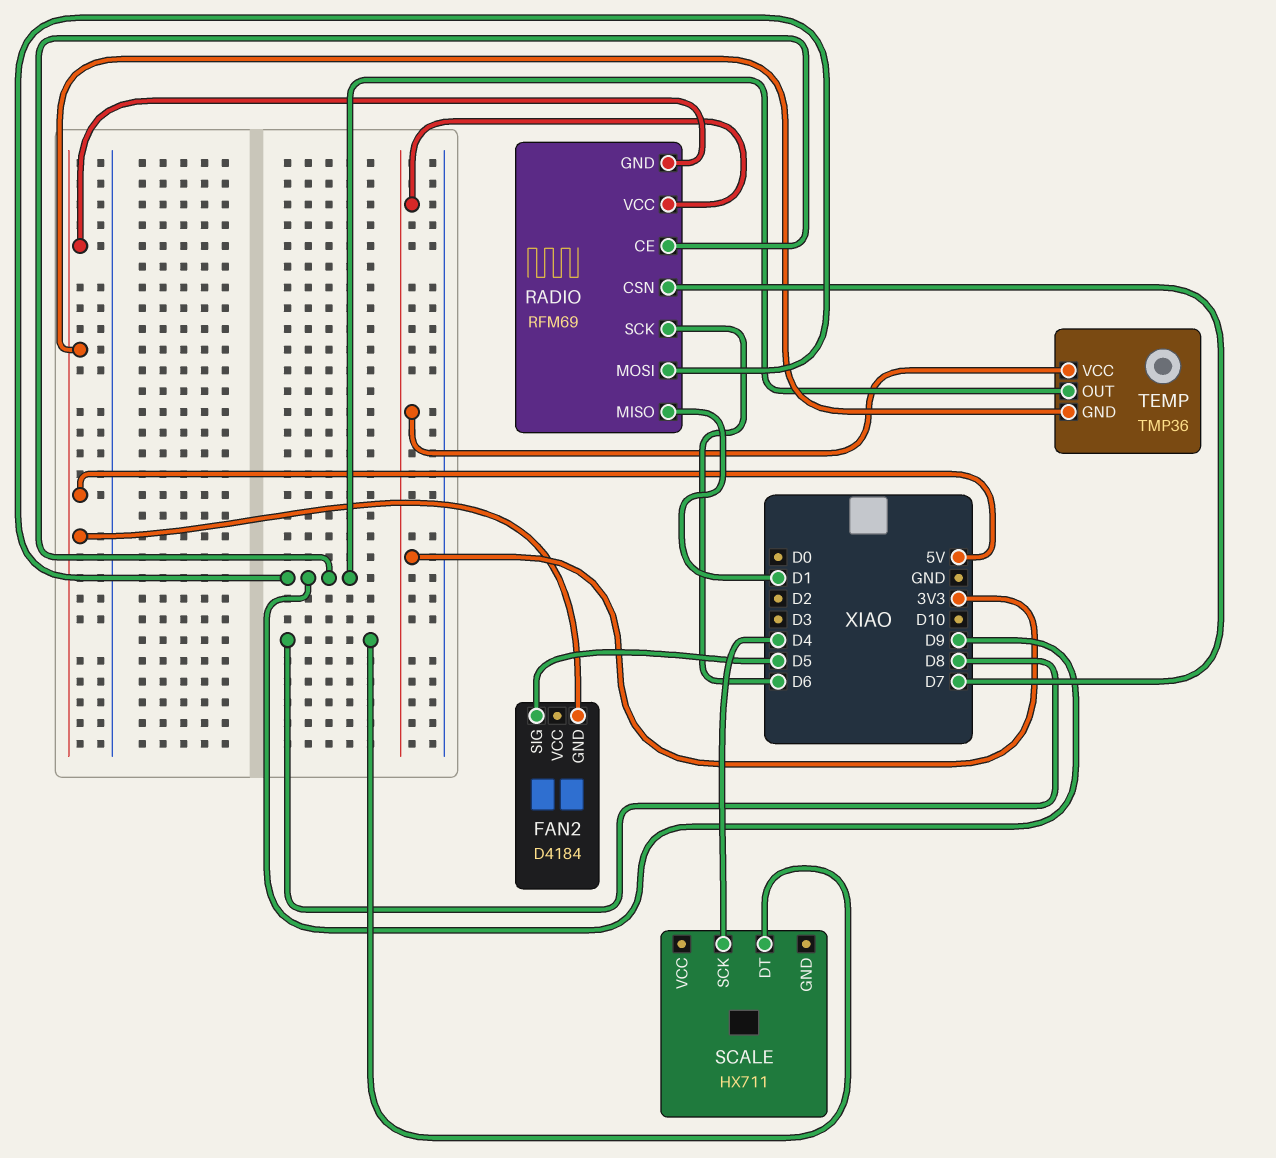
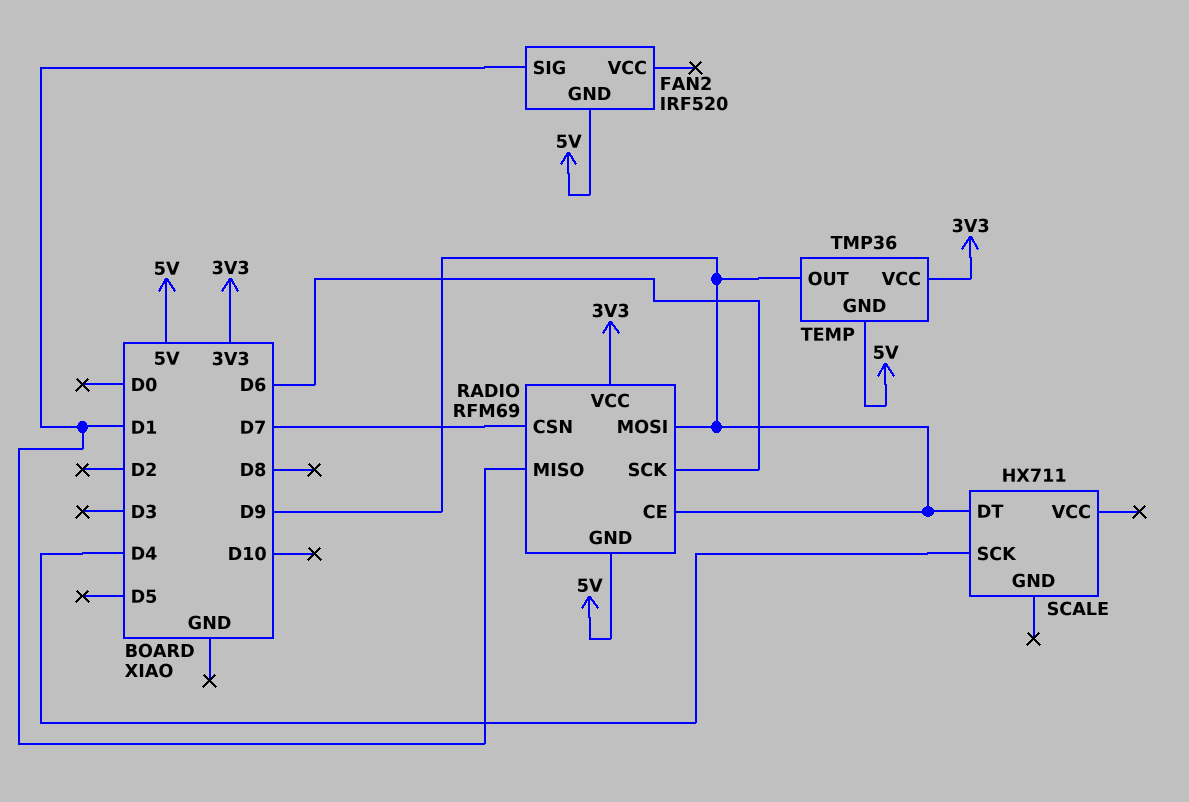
FAN2: D4184 -> IRF520
FAN2 pin SIG: D5 -> D1
SCALE pin DT: D8 -> D9

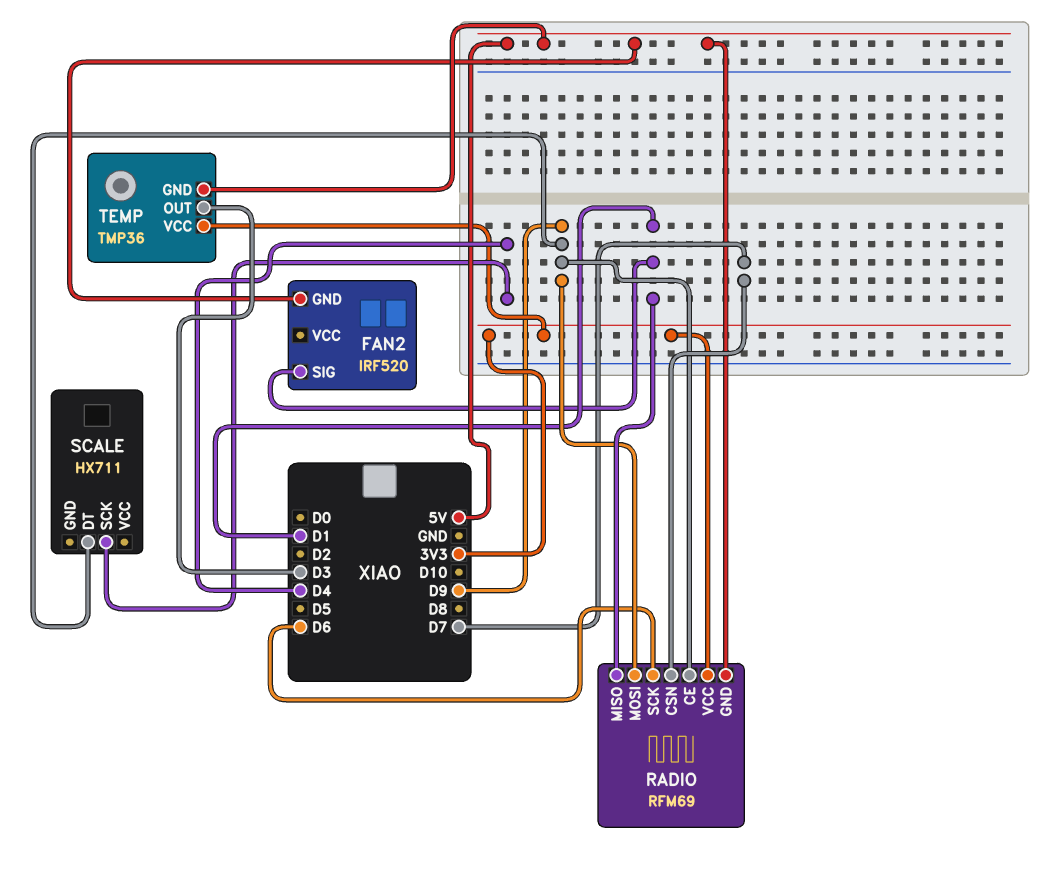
TEMP pin OUT: D9 -> D3

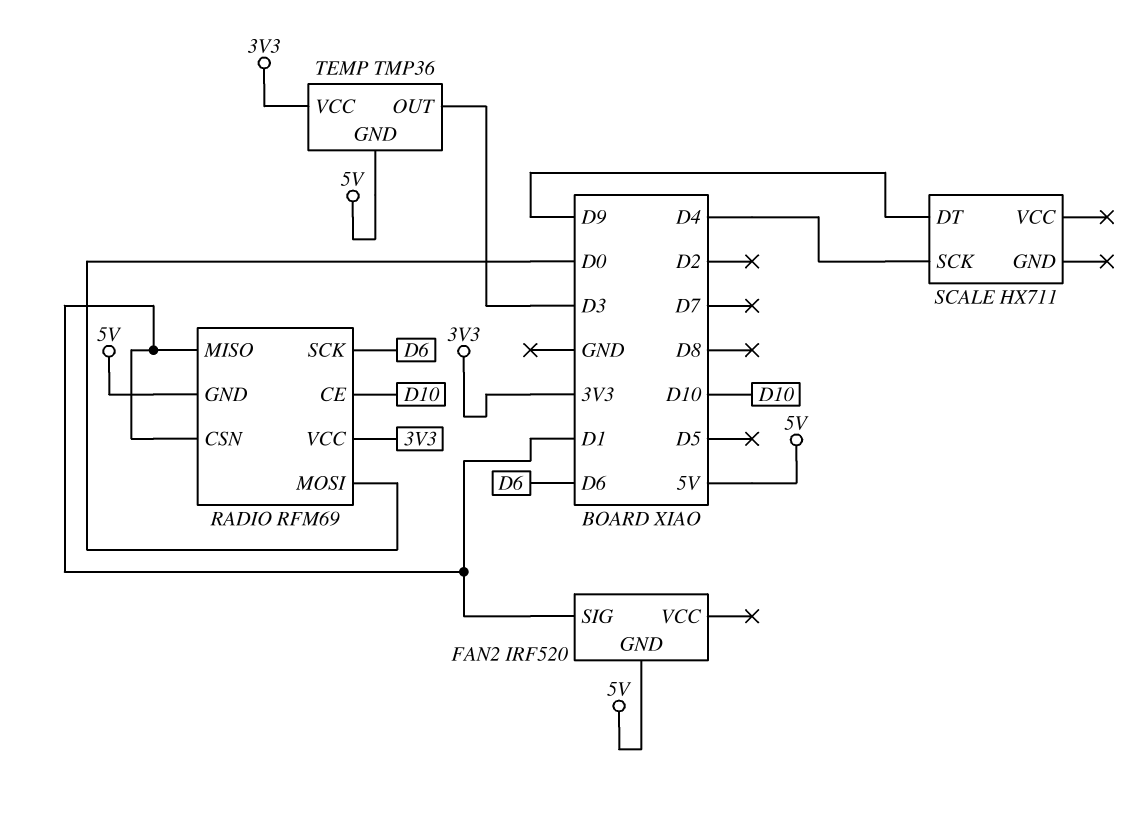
RADIO pin CE: D9 -> D10
RADIO pin CSN: D7 -> D1
RADIO pin MOSI: D9 -> D0

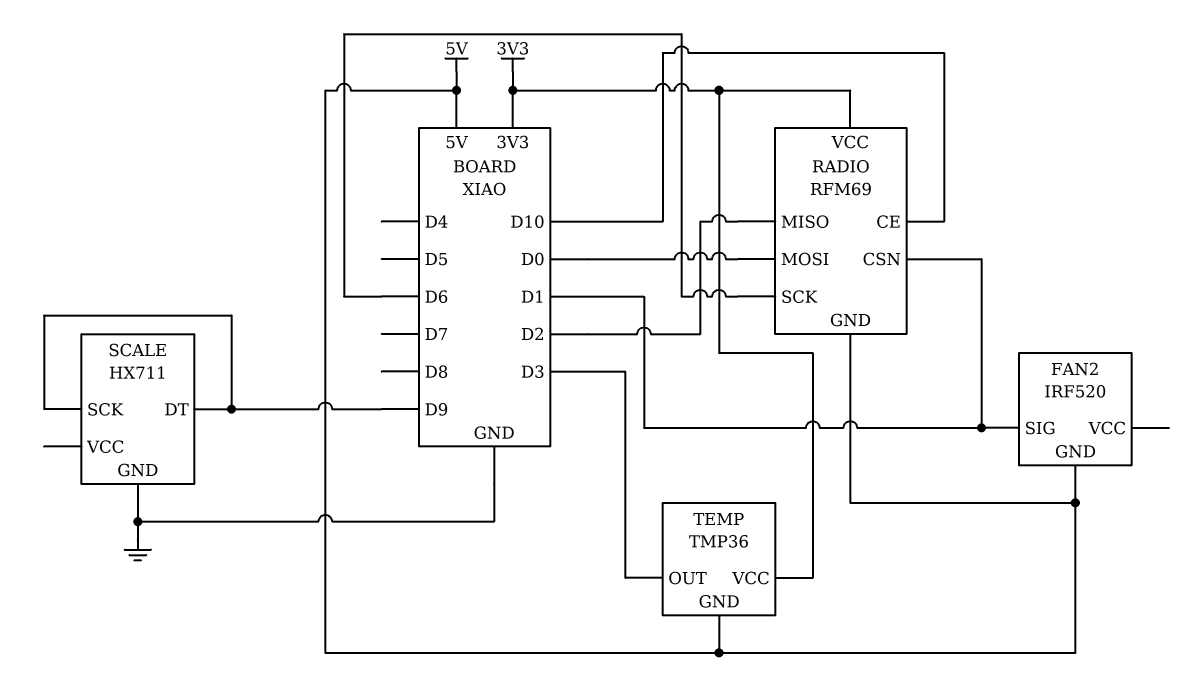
RADIO pin MISO: D1 -> D2
SCALE pin GND: none -> GND
SCALE pin SCK: D4 -> D9

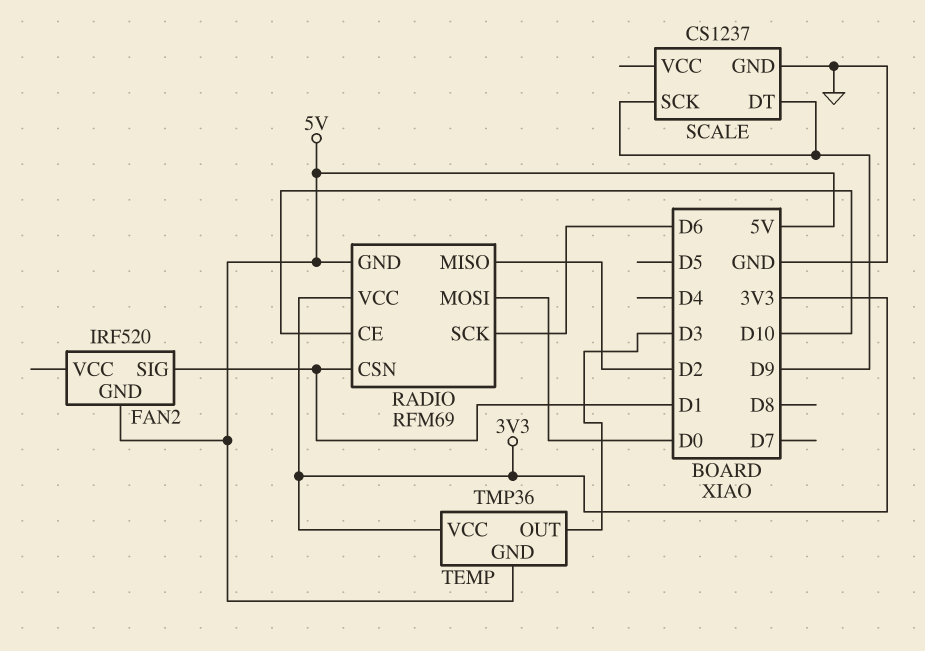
SCALE: HX711 -> CS1237

